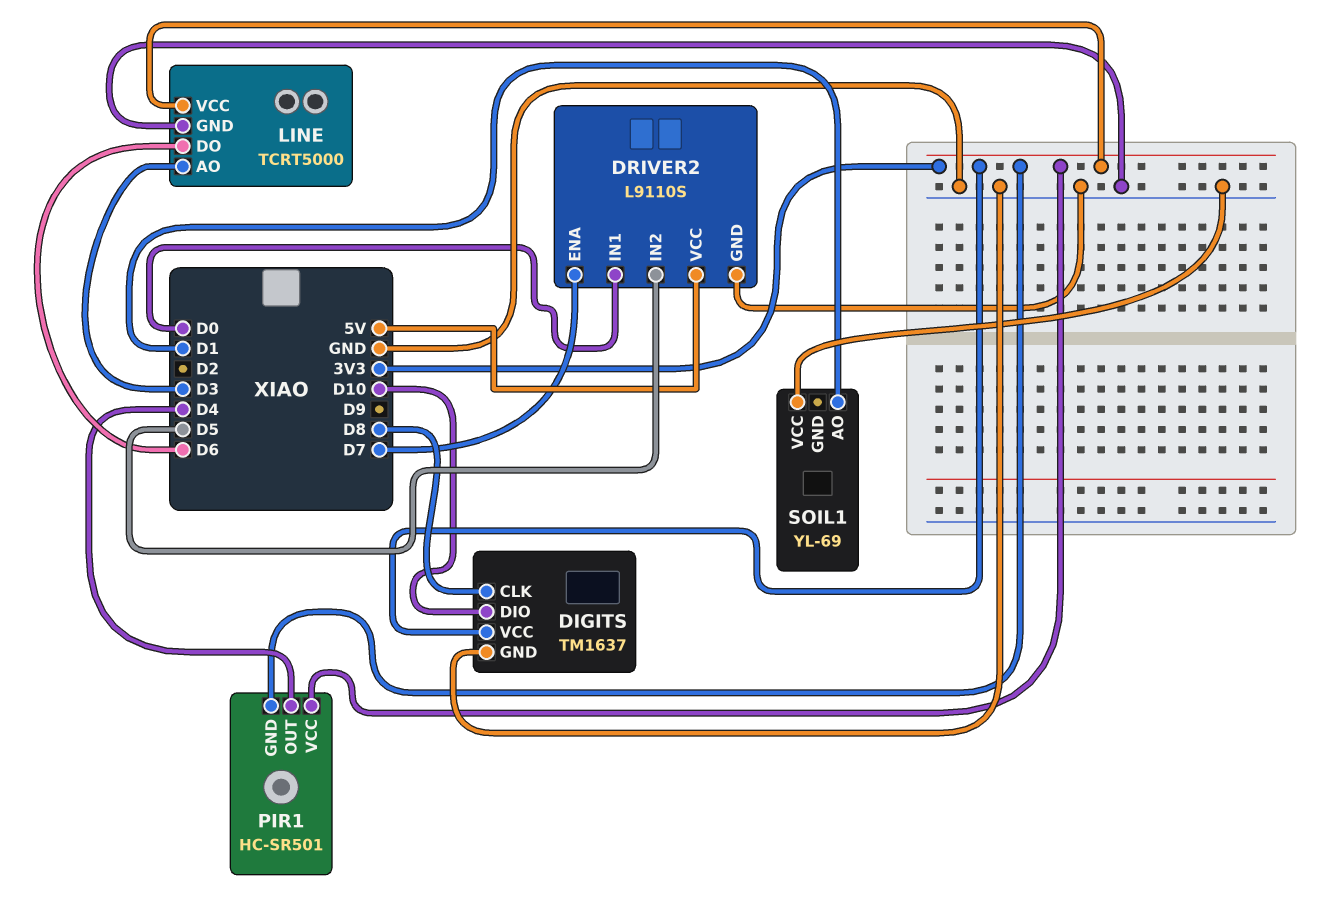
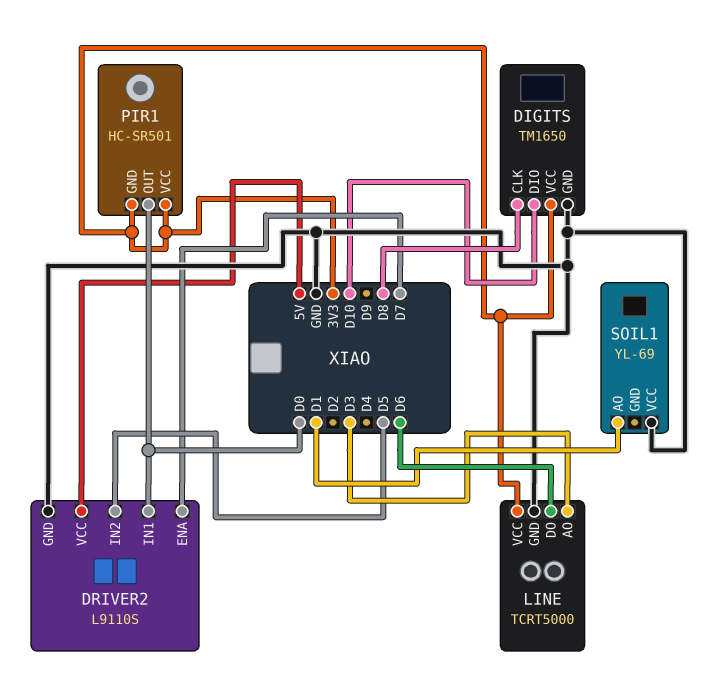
DIGITS: TM1637 -> TM1650
PIR1 pin OUT: D4 -> D0

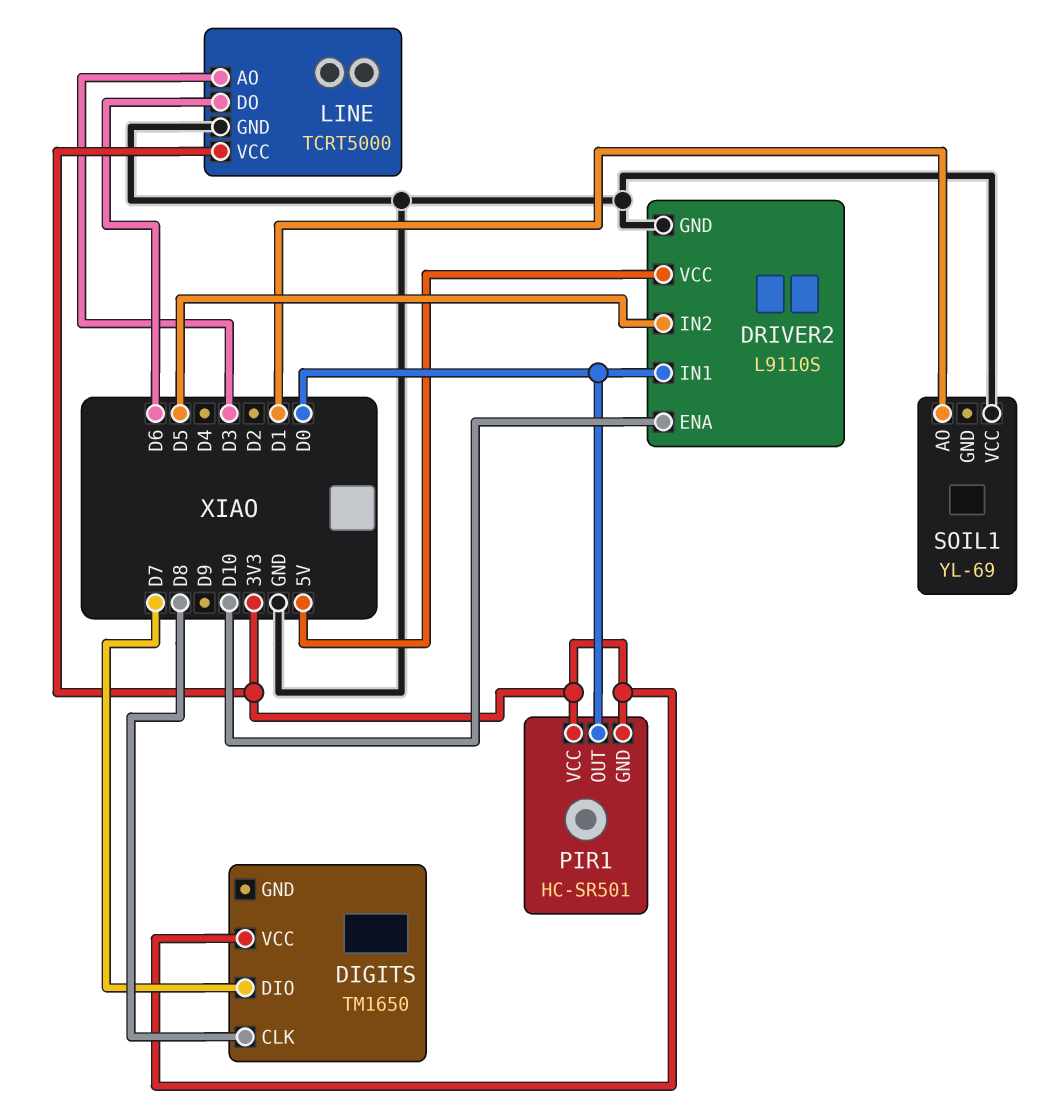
DIGITS pin DIO: D10 -> D7
DIGITS pin GND: GND -> none
DRIVER2 pin ENA: D7 -> D10

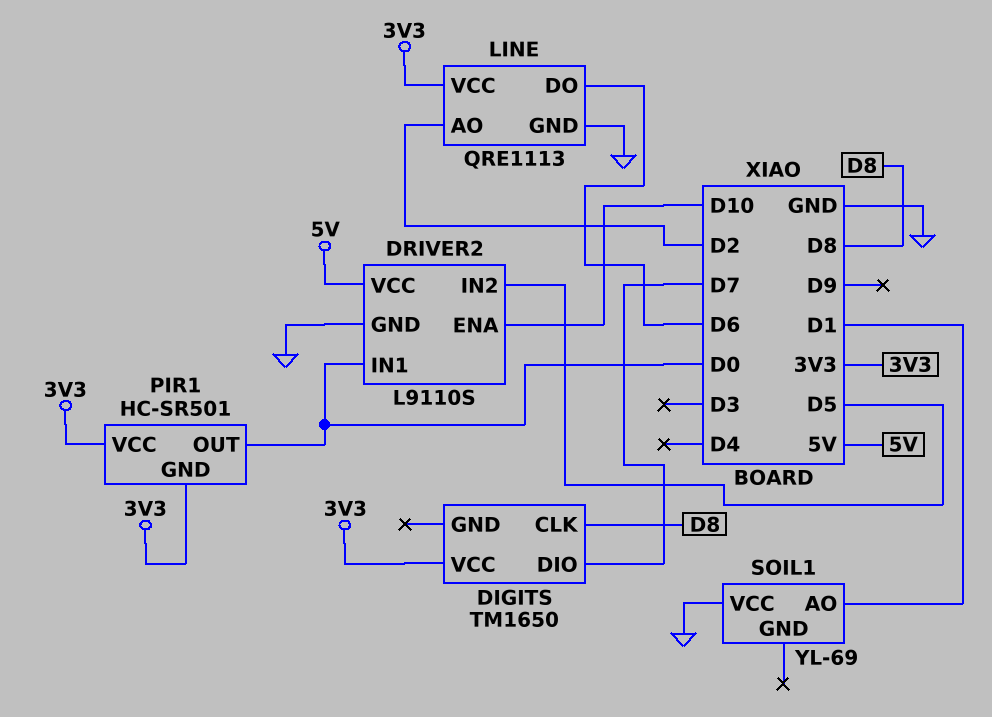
LINE: TCRT5000 -> QRE1113
LINE pin AO: D3 -> D2

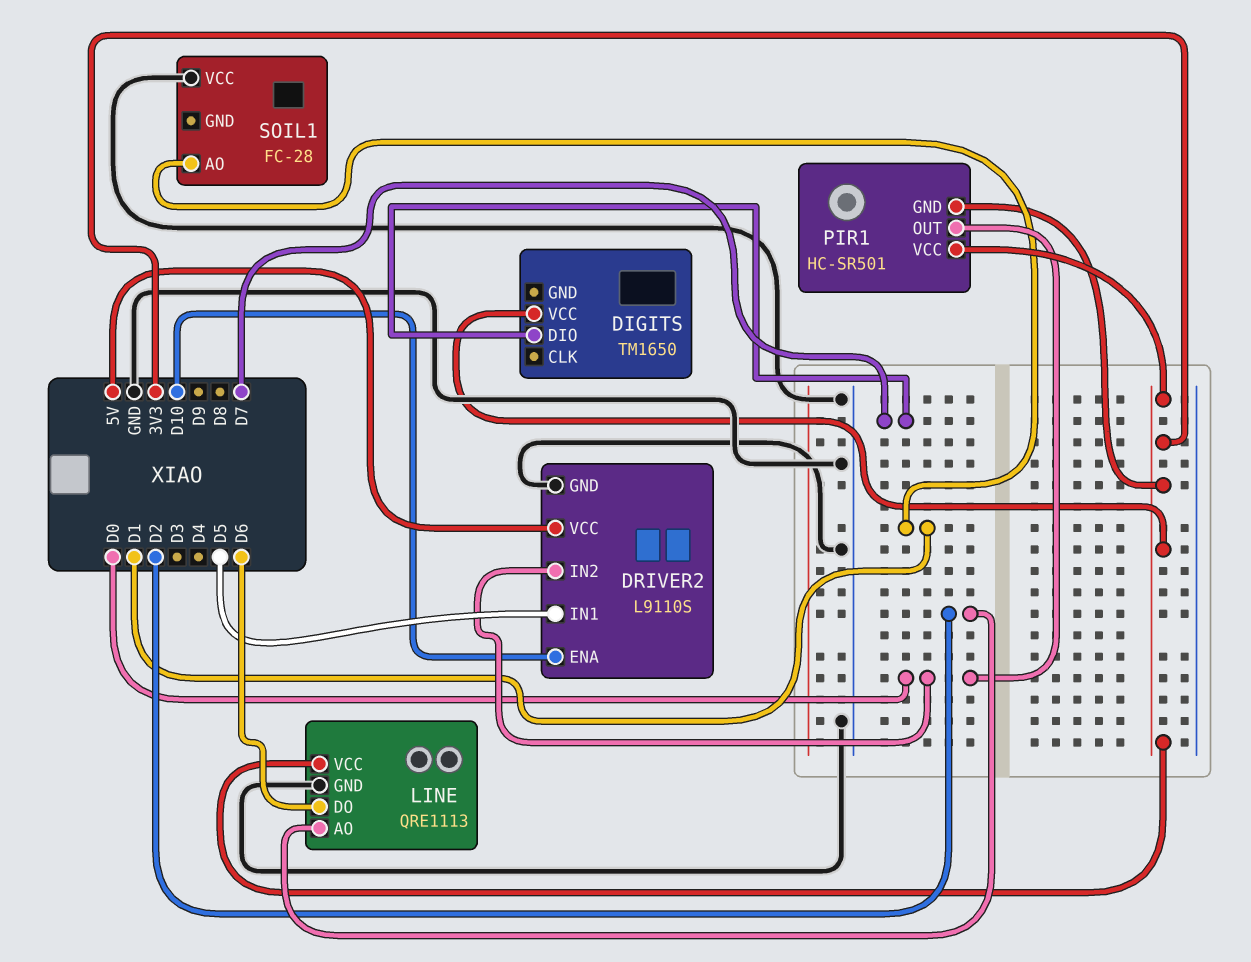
DIGITS pin CLK: D8 -> none
DRIVER2 pin IN1: D0 -> D5
DRIVER2 pin IN2: D5 -> D0
SOIL1: YL-69 -> FC-28

